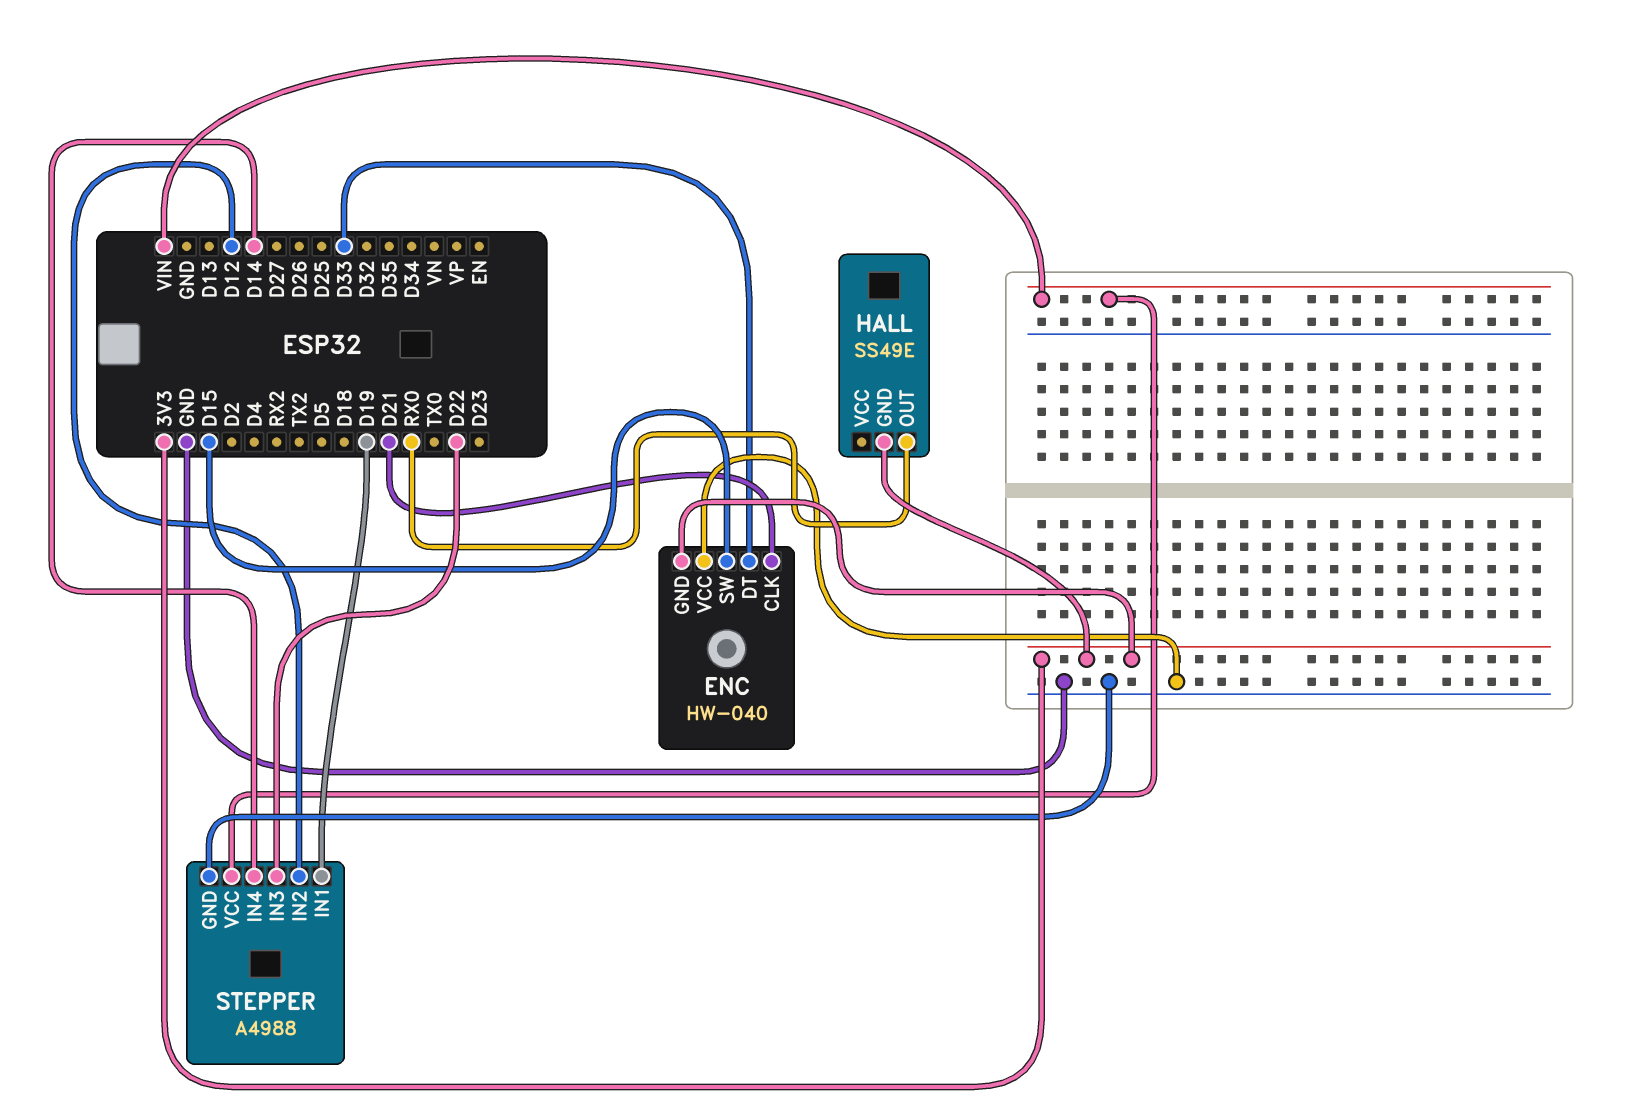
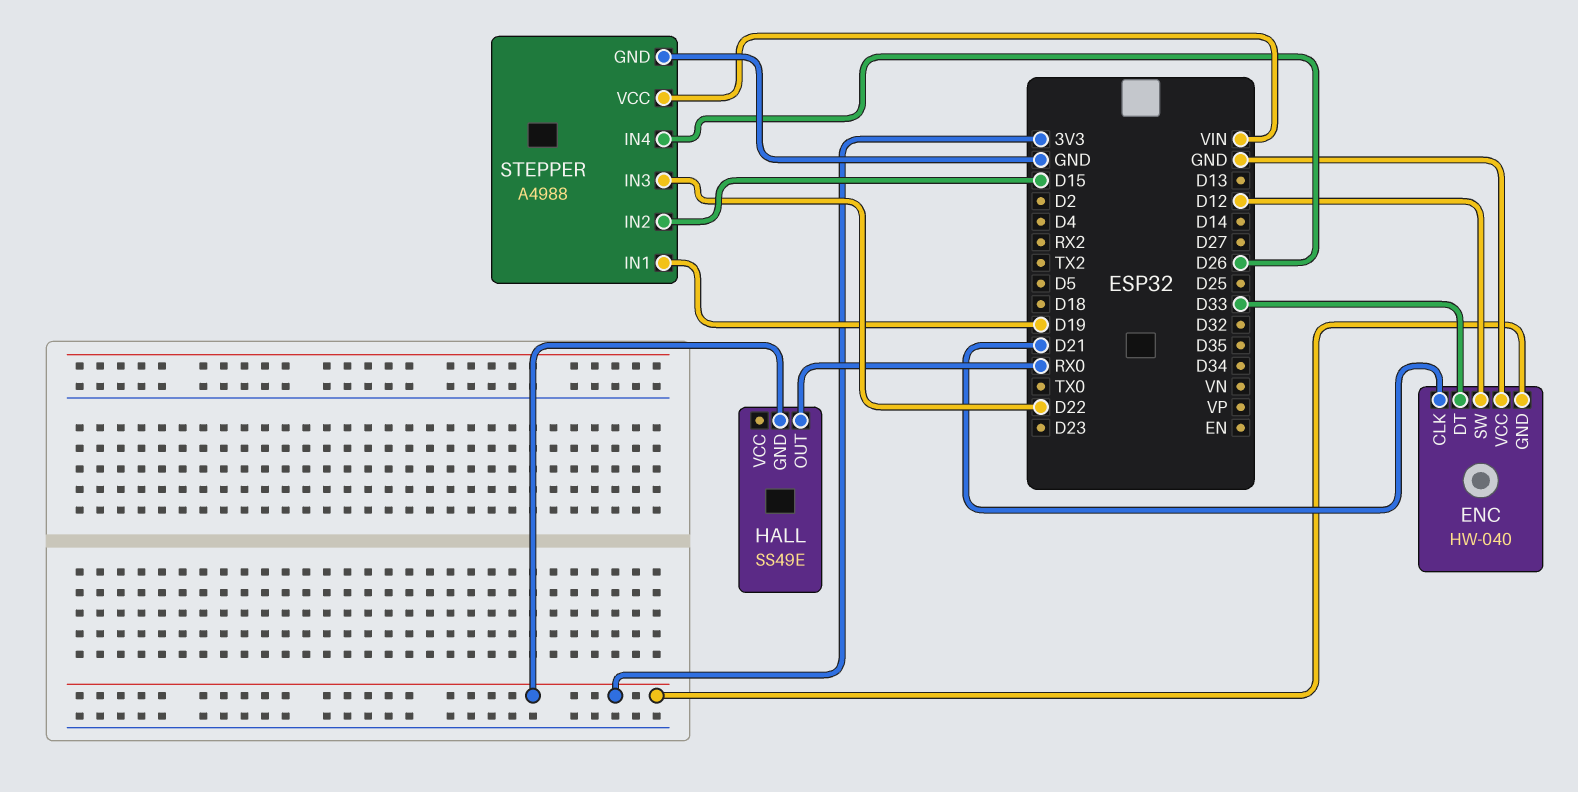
ENC pin SW: D15 -> D12
STEPPER pin IN2: D12 -> D15
STEPPER pin IN4: D14 -> D26

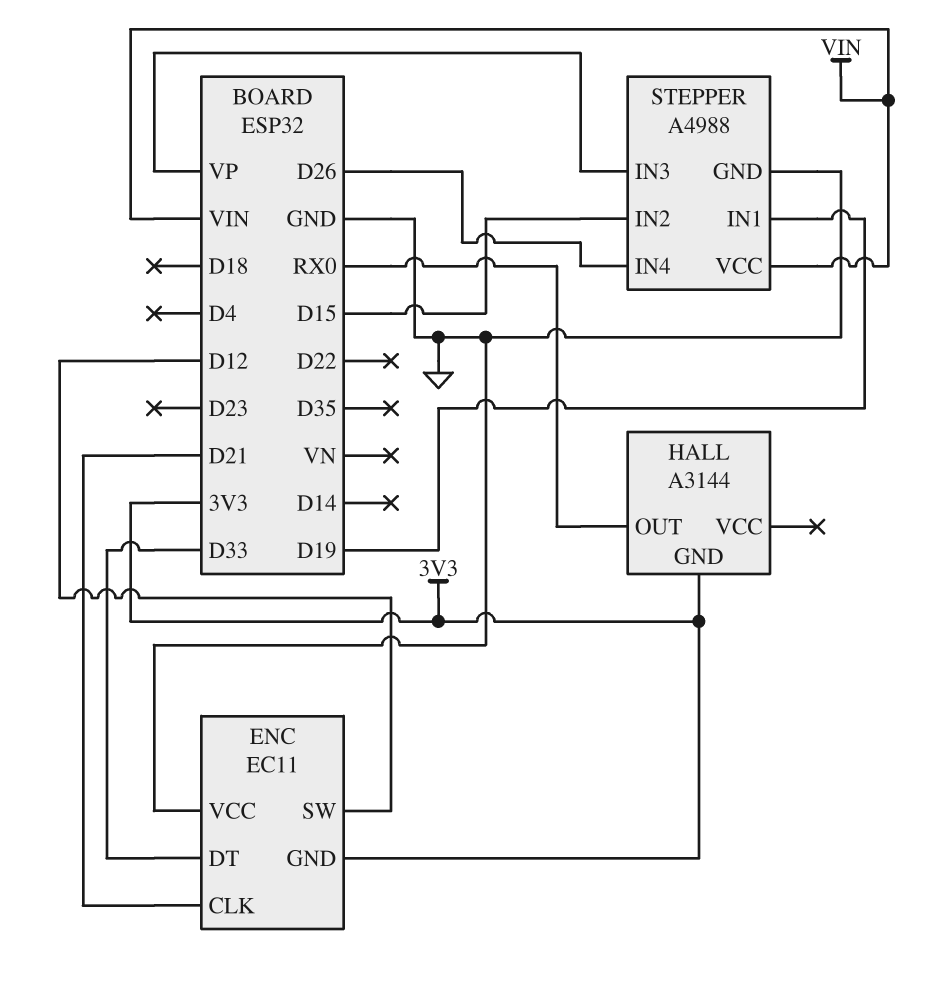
ENC: HW-040 -> EC11
HALL: SS49E -> A3144
STEPPER pin IN3: D22 -> VP

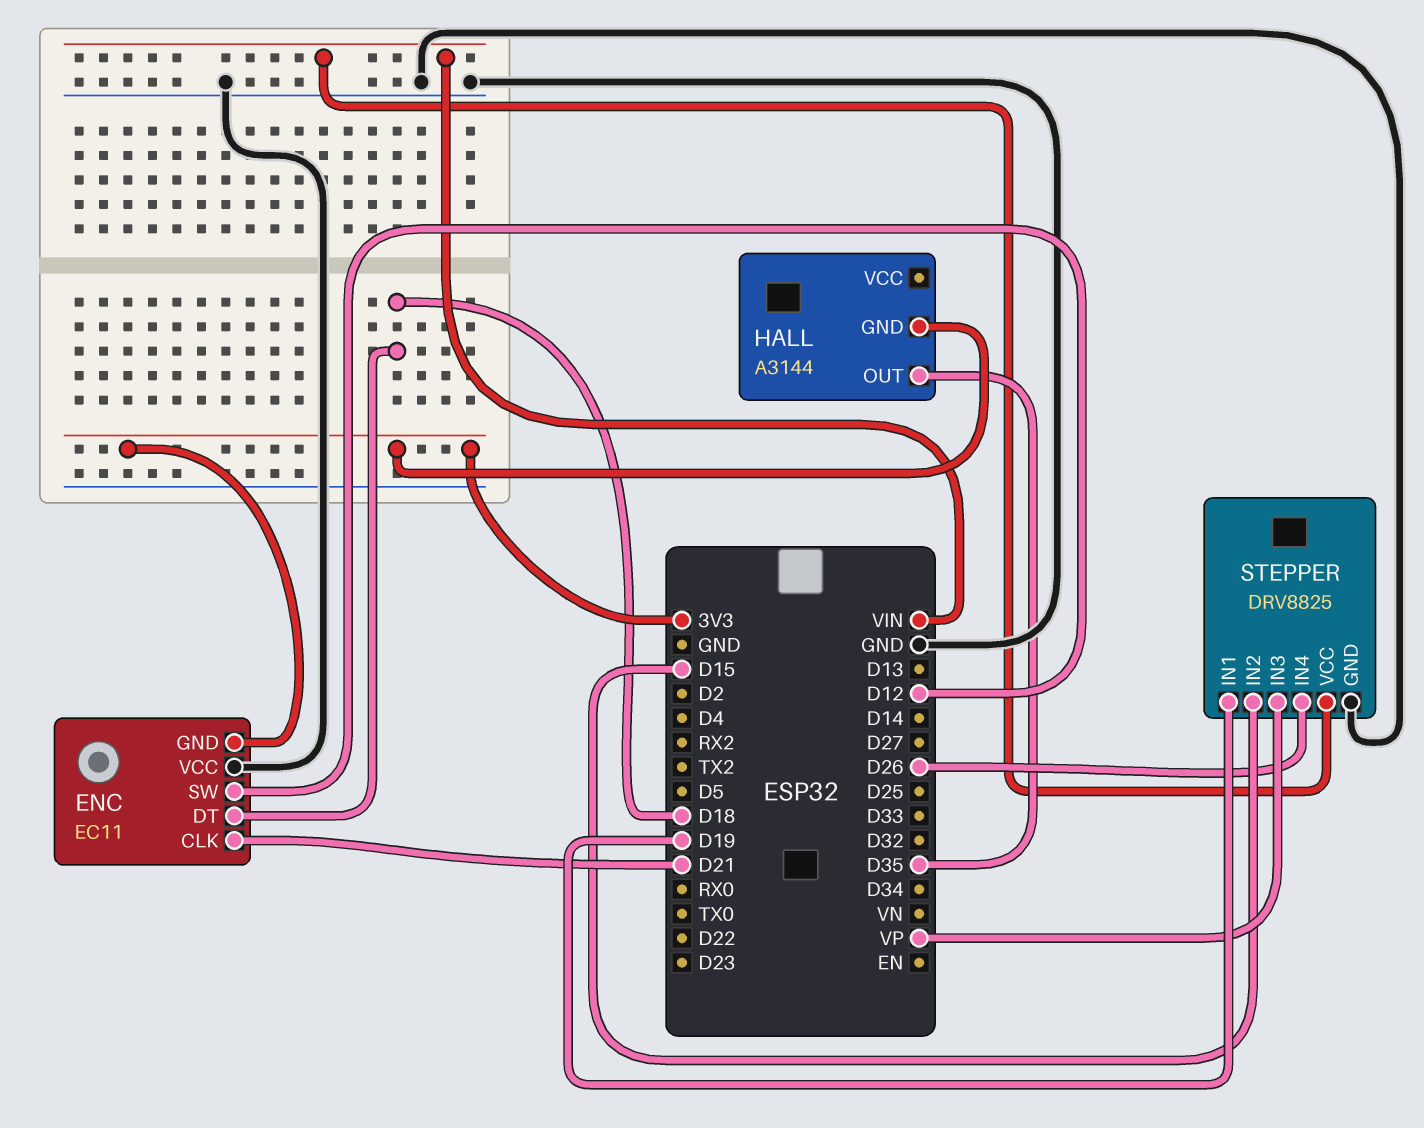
ENC pin DT: D33 -> D18
HALL pin OUT: RX0 -> D35
STEPPER: A4988 -> DRV8825

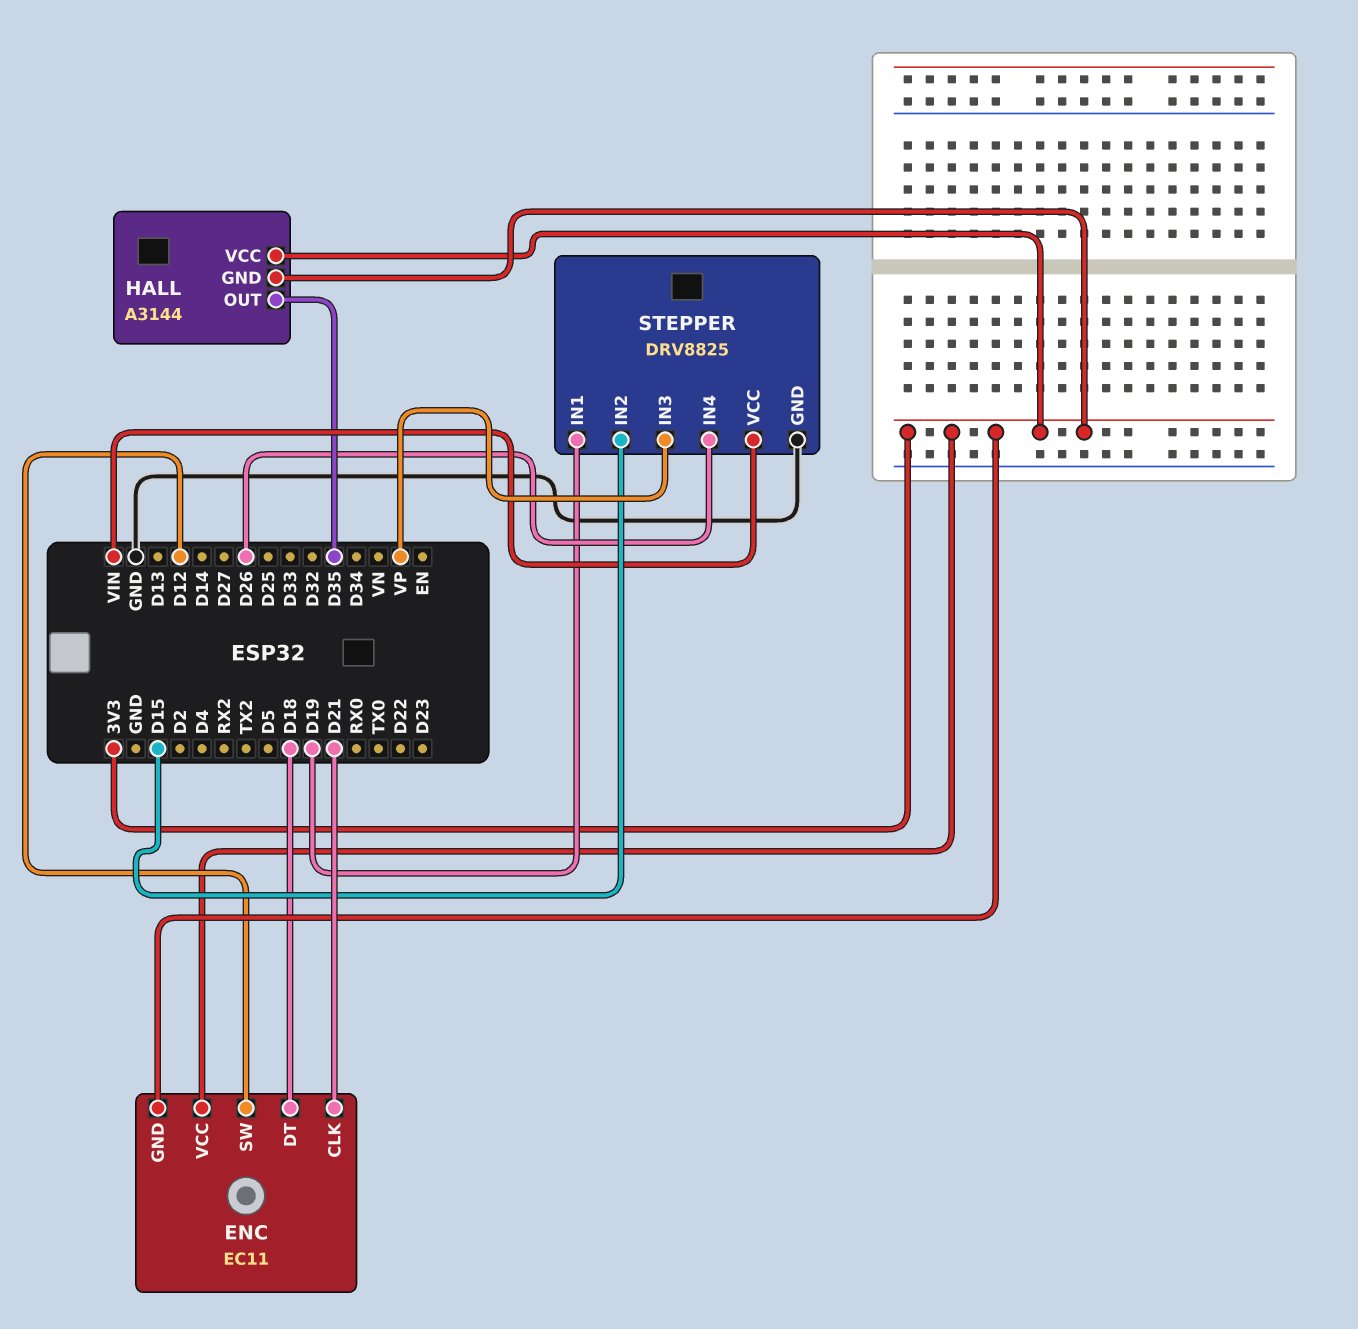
ENC pin VCC: GND -> 3V3
HALL pin VCC: none -> 3V3

